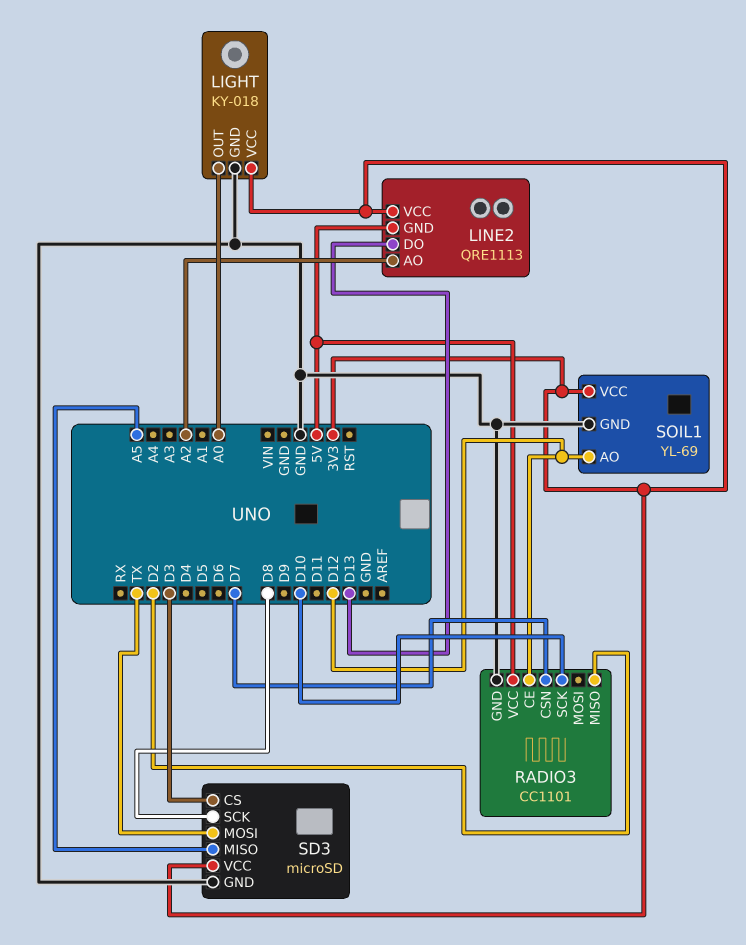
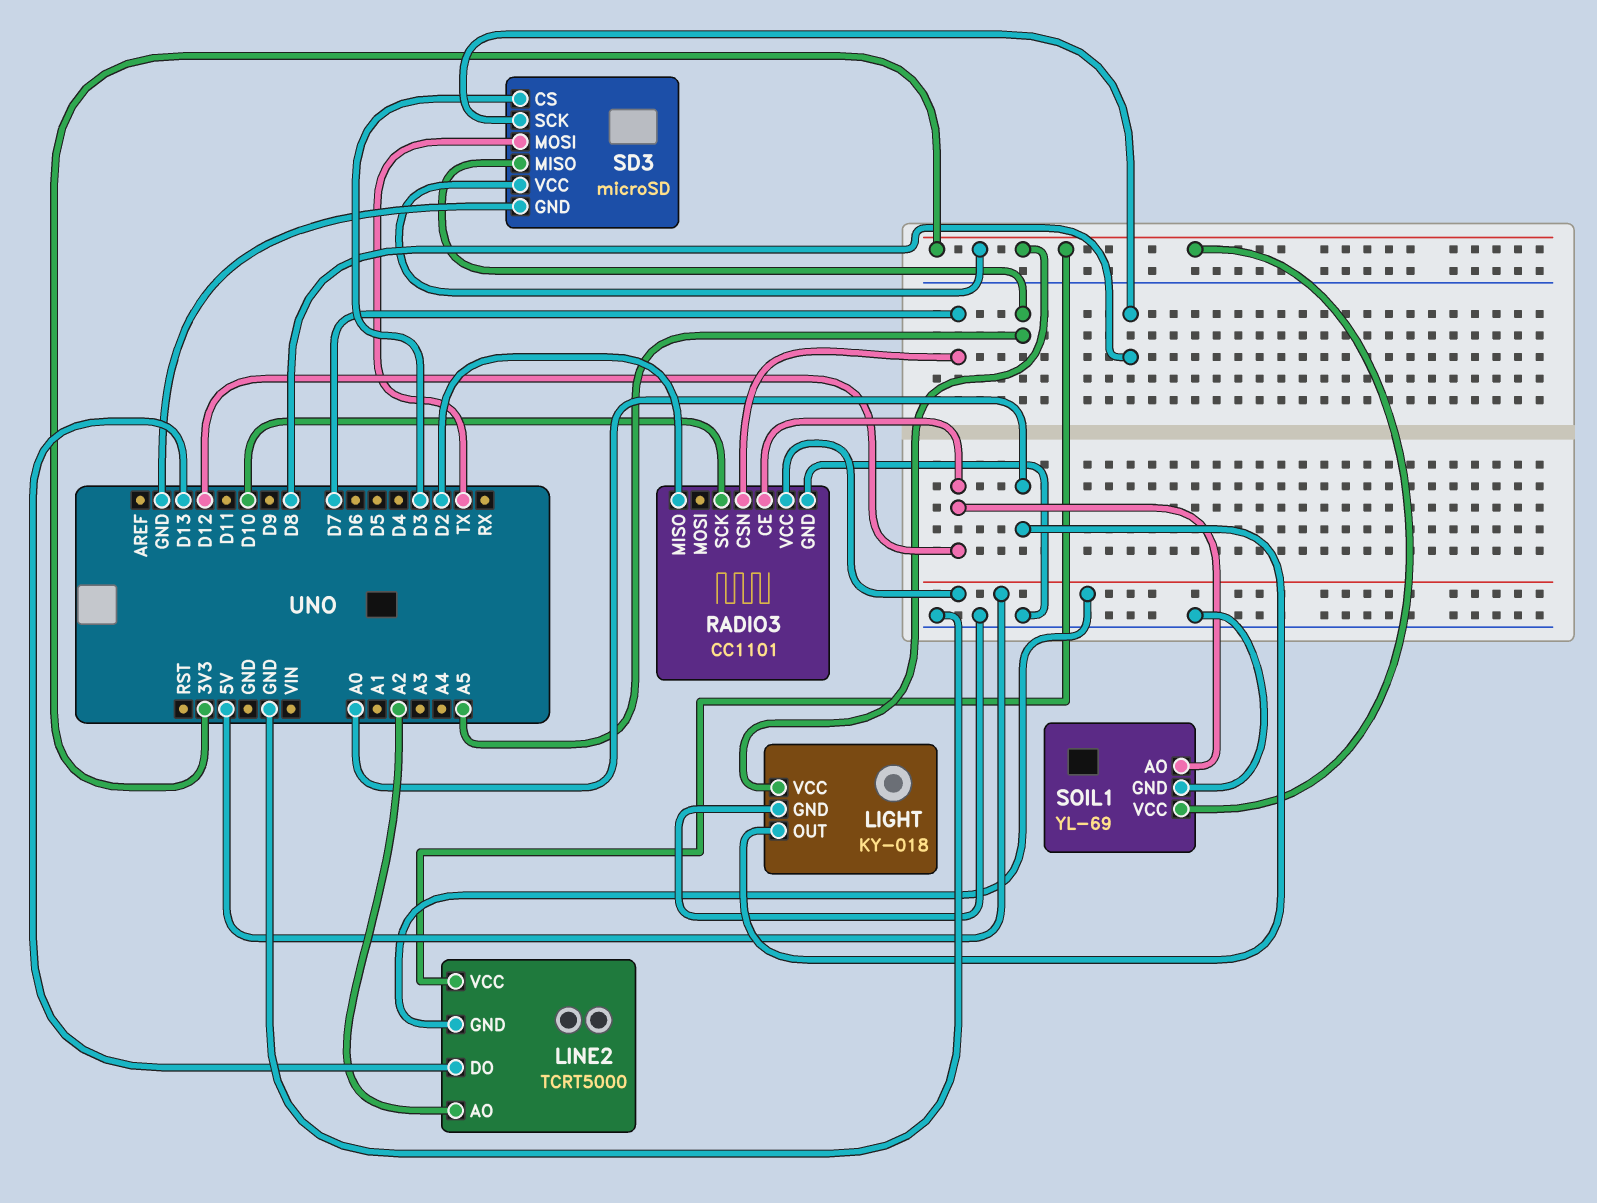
LINE2: QRE1113 -> TCRT5000

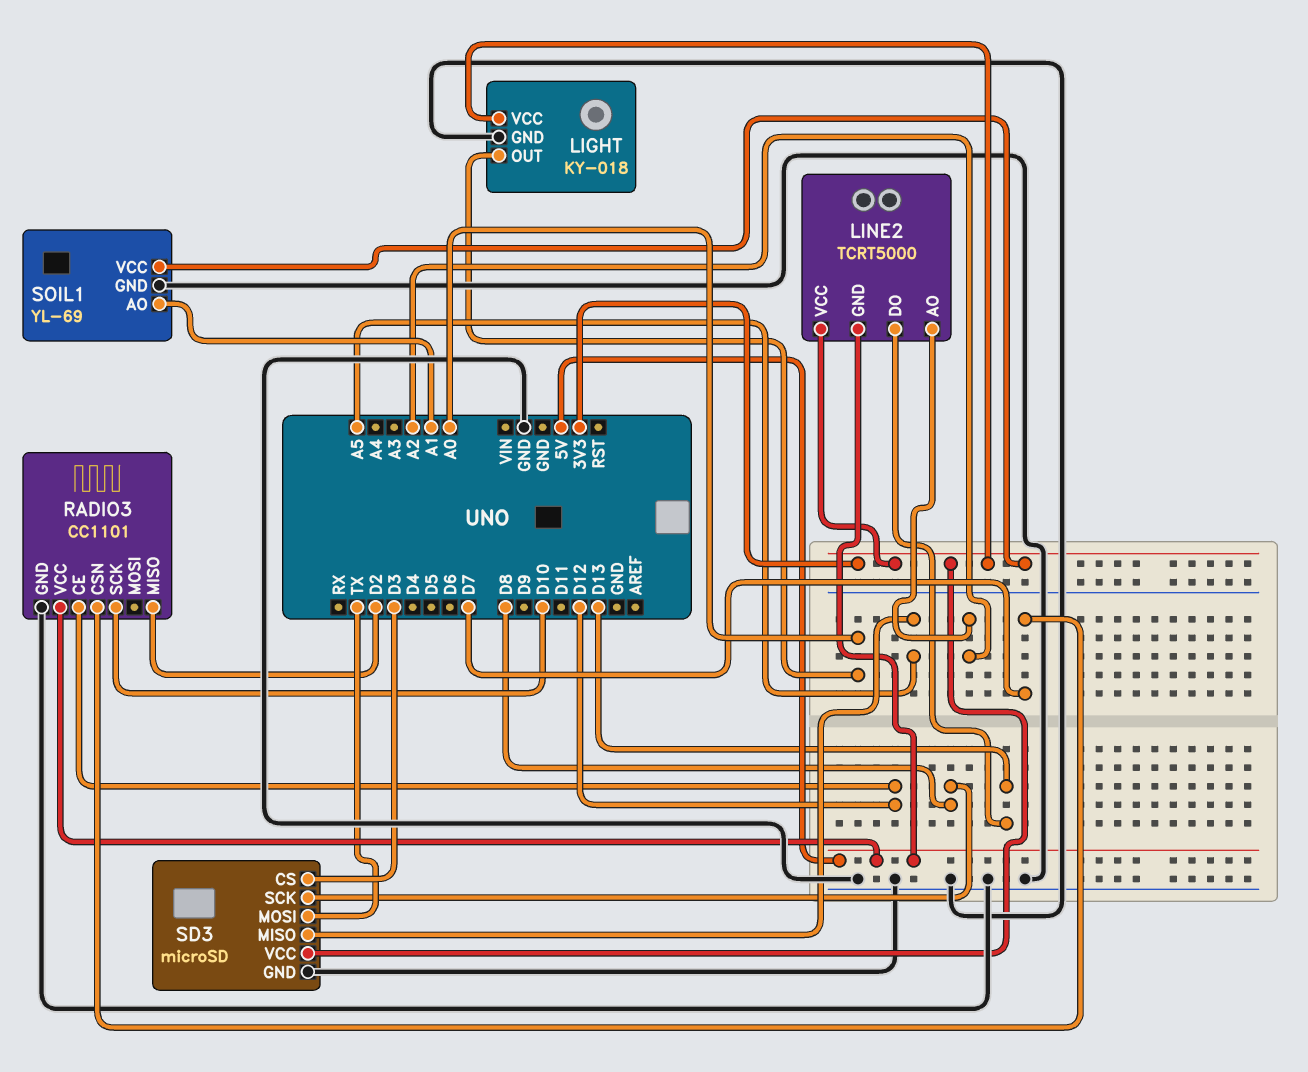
SOIL1 pin AO: D12 -> A1

